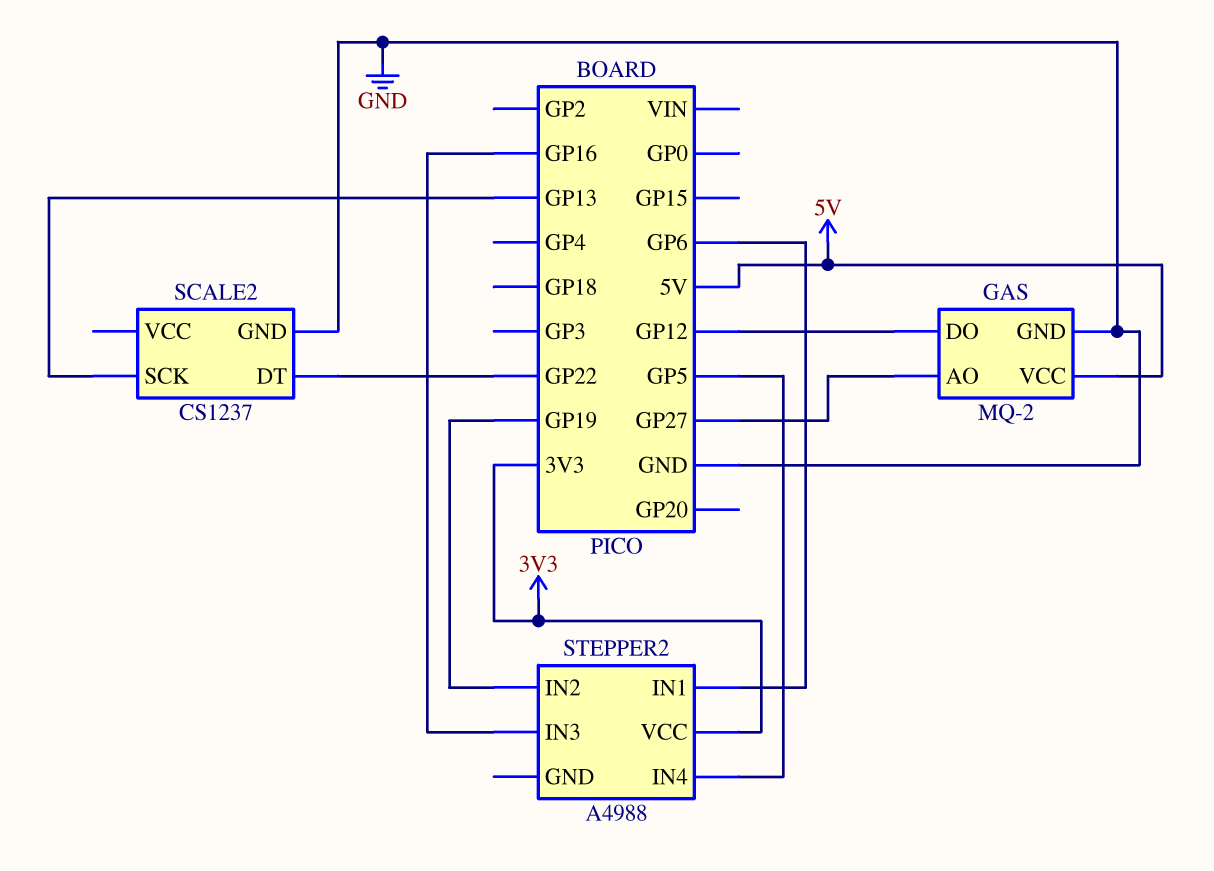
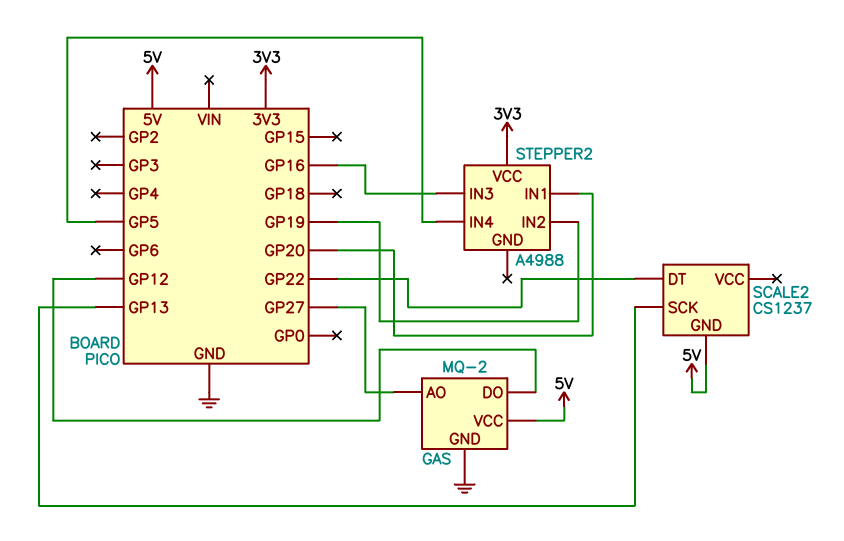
SCALE2 pin GND: GND -> 5V
STEPPER2 pin IN1: GP6 -> GP20

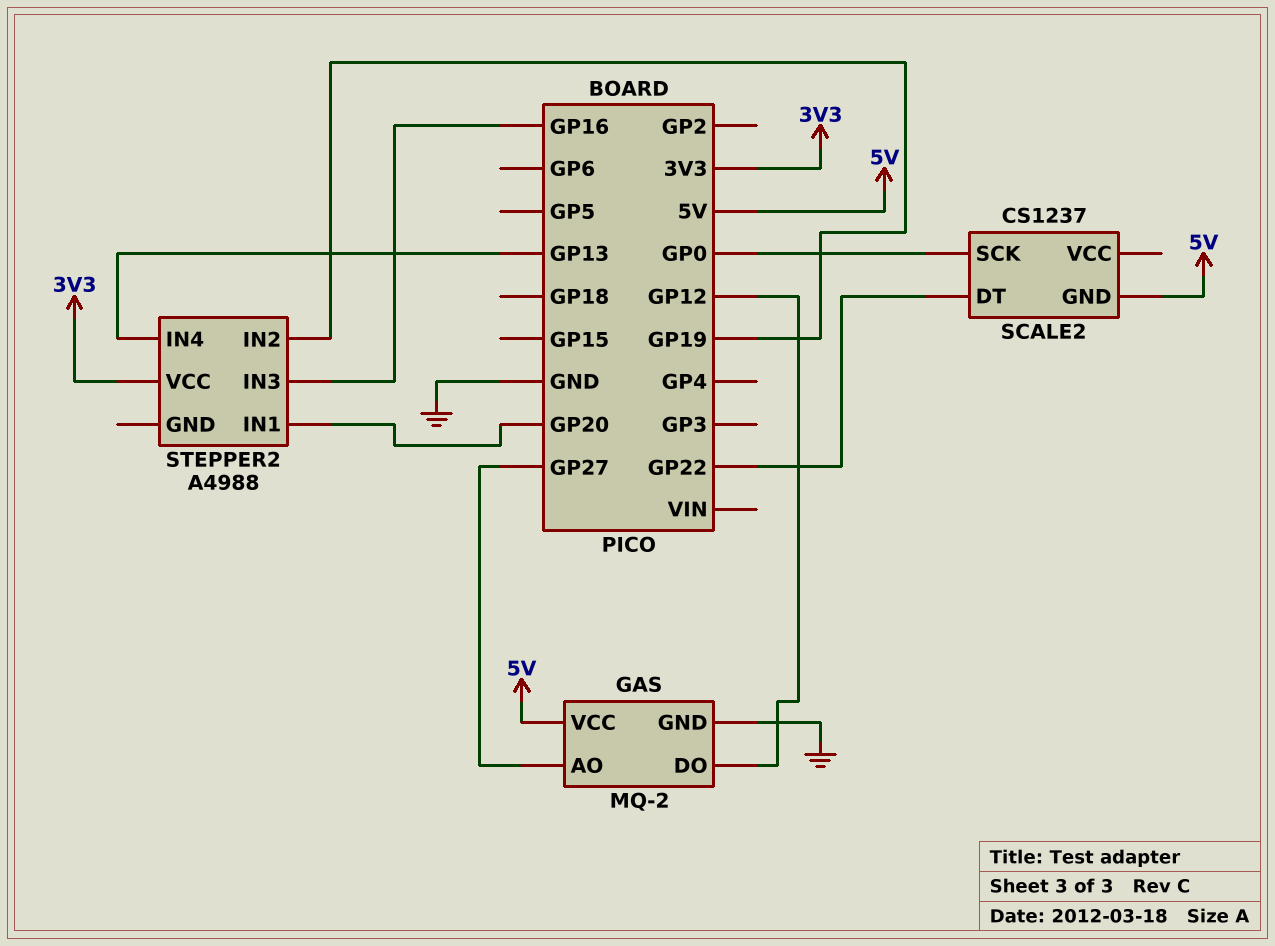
SCALE2 pin SCK: GP13 -> GP0
STEPPER2 pin IN4: GP5 -> GP13

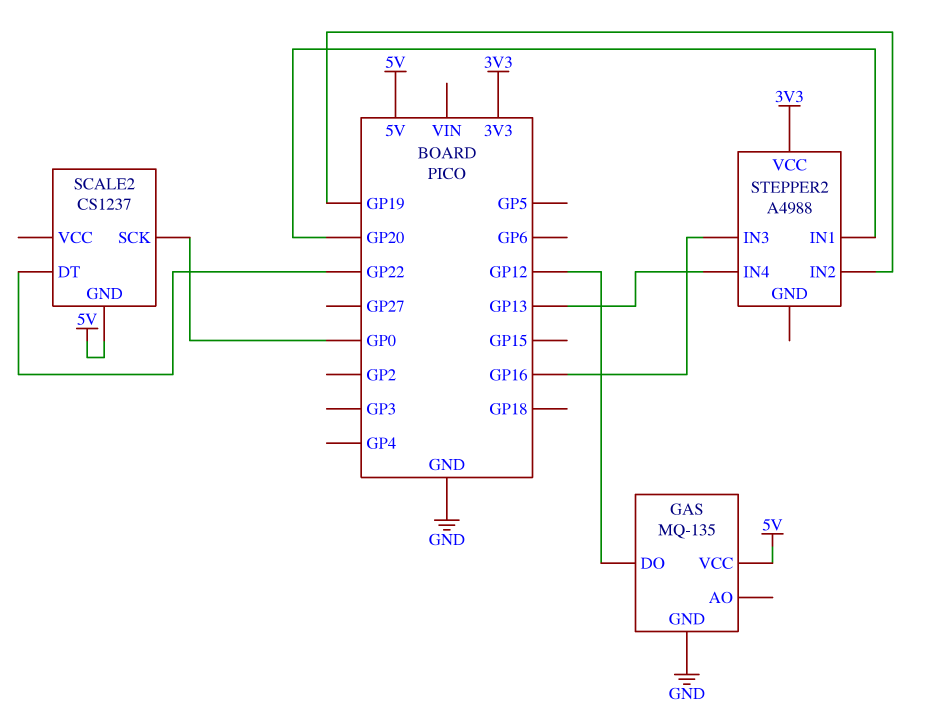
GAS: MQ-2 -> MQ-135
GAS pin AO: GP27 -> none

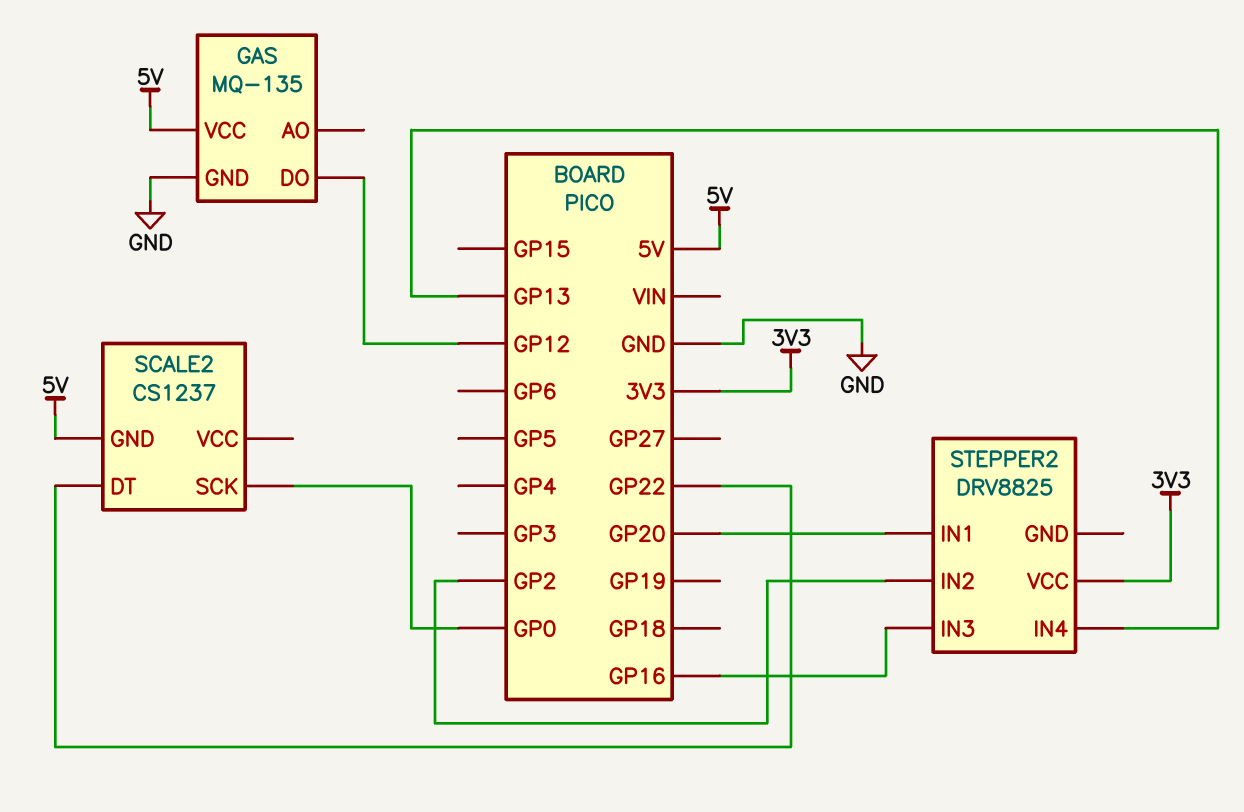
STEPPER2: A4988 -> DRV8825
STEPPER2 pin IN2: GP19 -> GP2

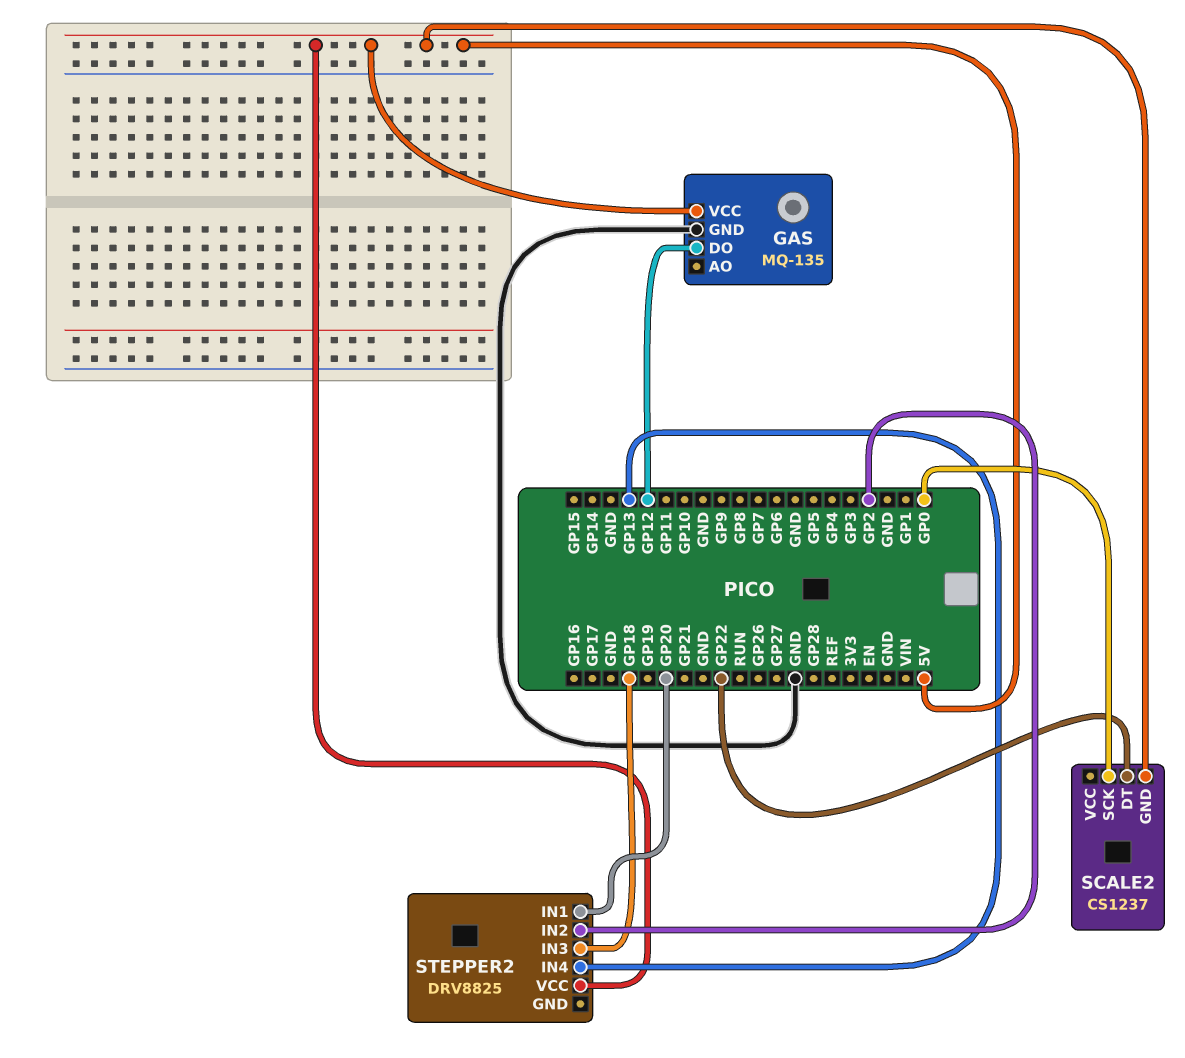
STEPPER2 pin IN3: GP16 -> GP18
STEPPER2 pin VCC: 3V3 -> 5V

